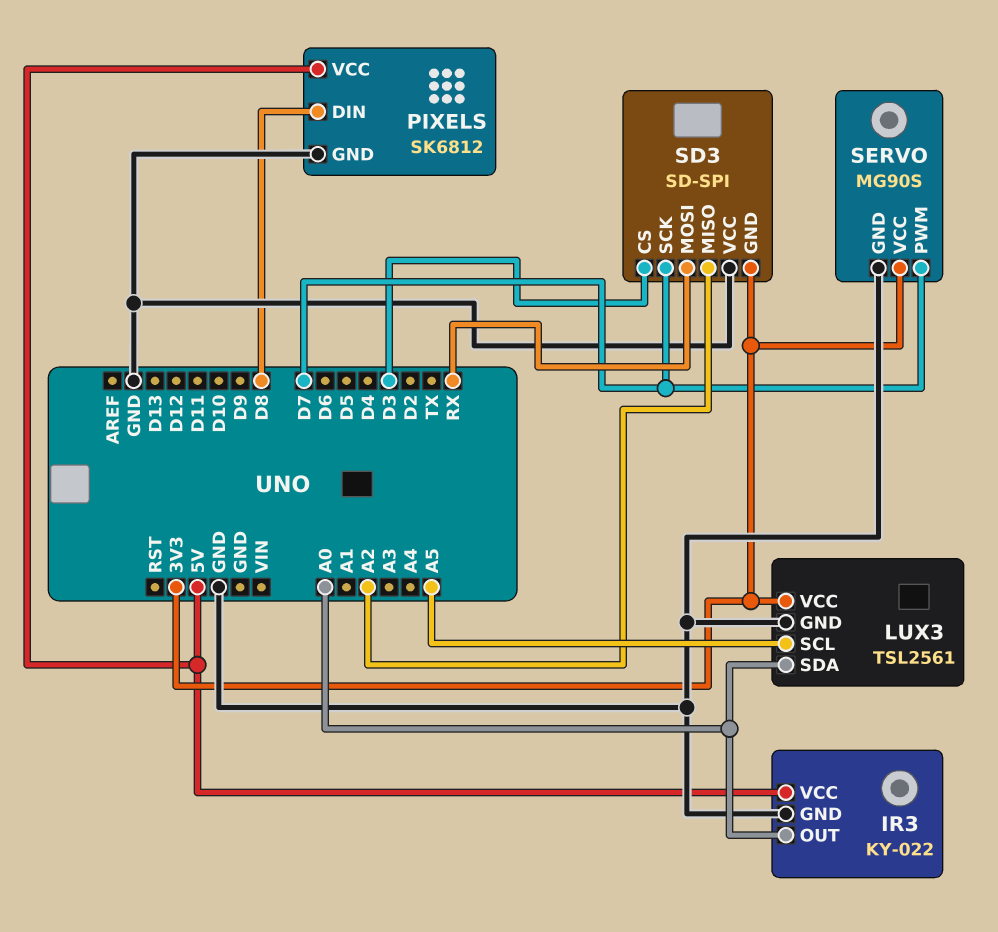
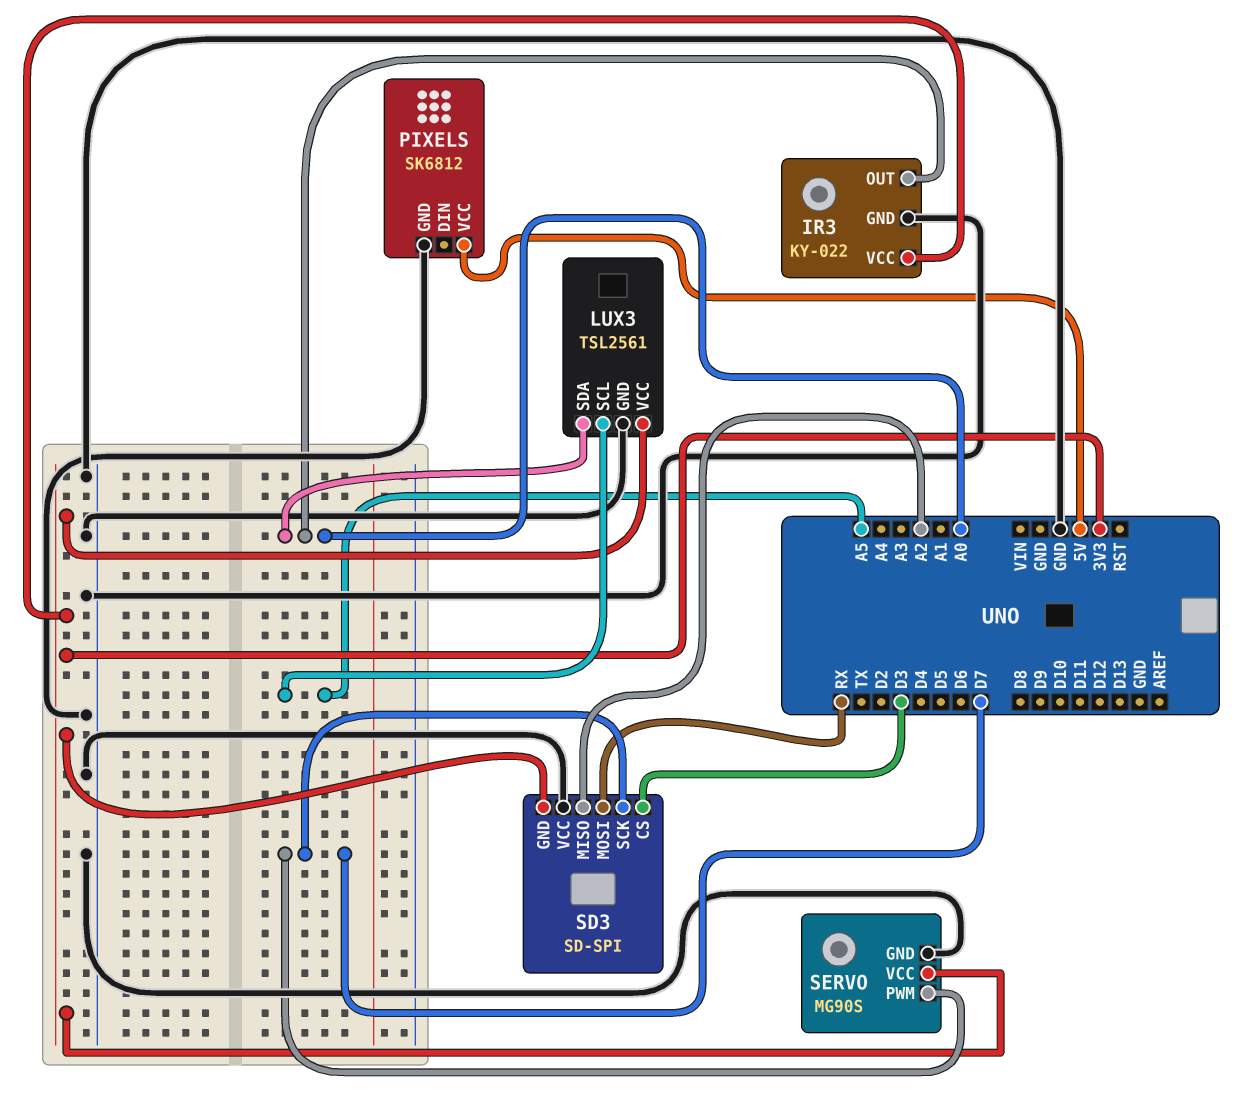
IR3 pin VCC: 5V -> 3V3
PIXELS pin DIN: D8 -> none

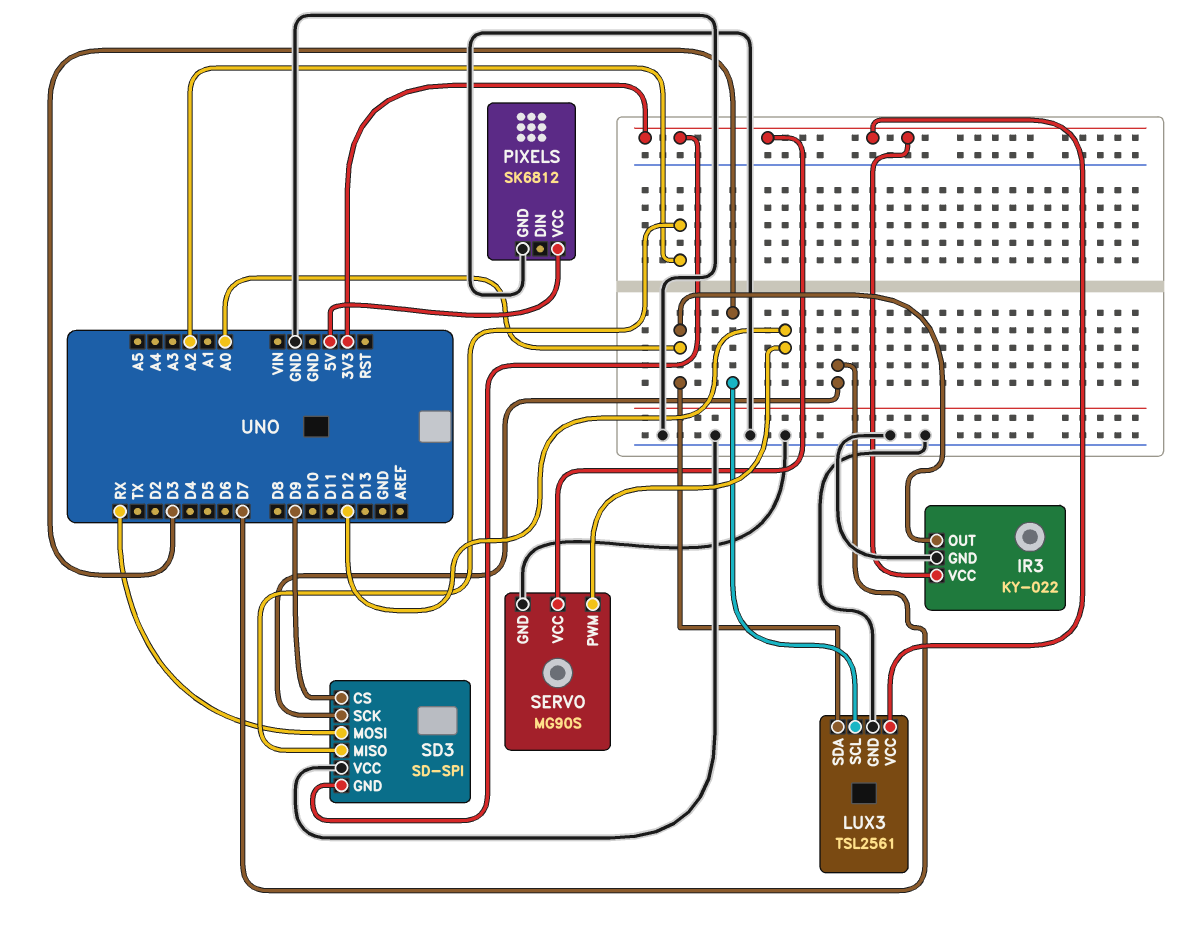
LUX3 pin SCL: A5 -> D3
SD3 pin CS: D3 -> D9
SERVO pin PWM: D7 -> D12

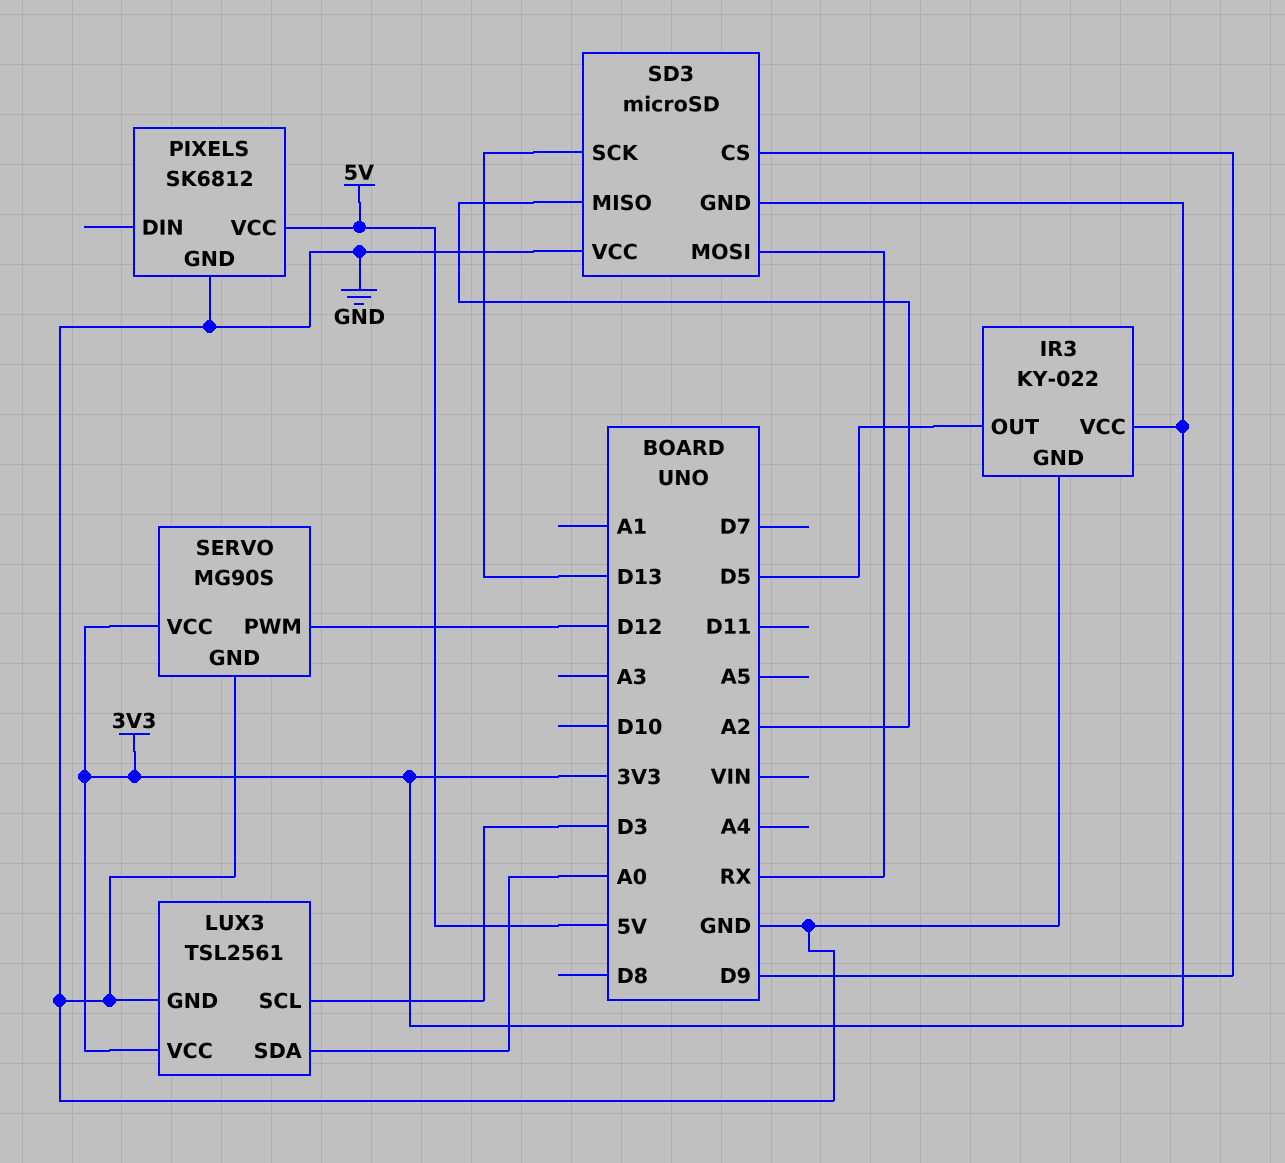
IR3 pin OUT: A0 -> D5
SD3: SD-SPI -> microSD
SD3 pin SCK: D7 -> D13

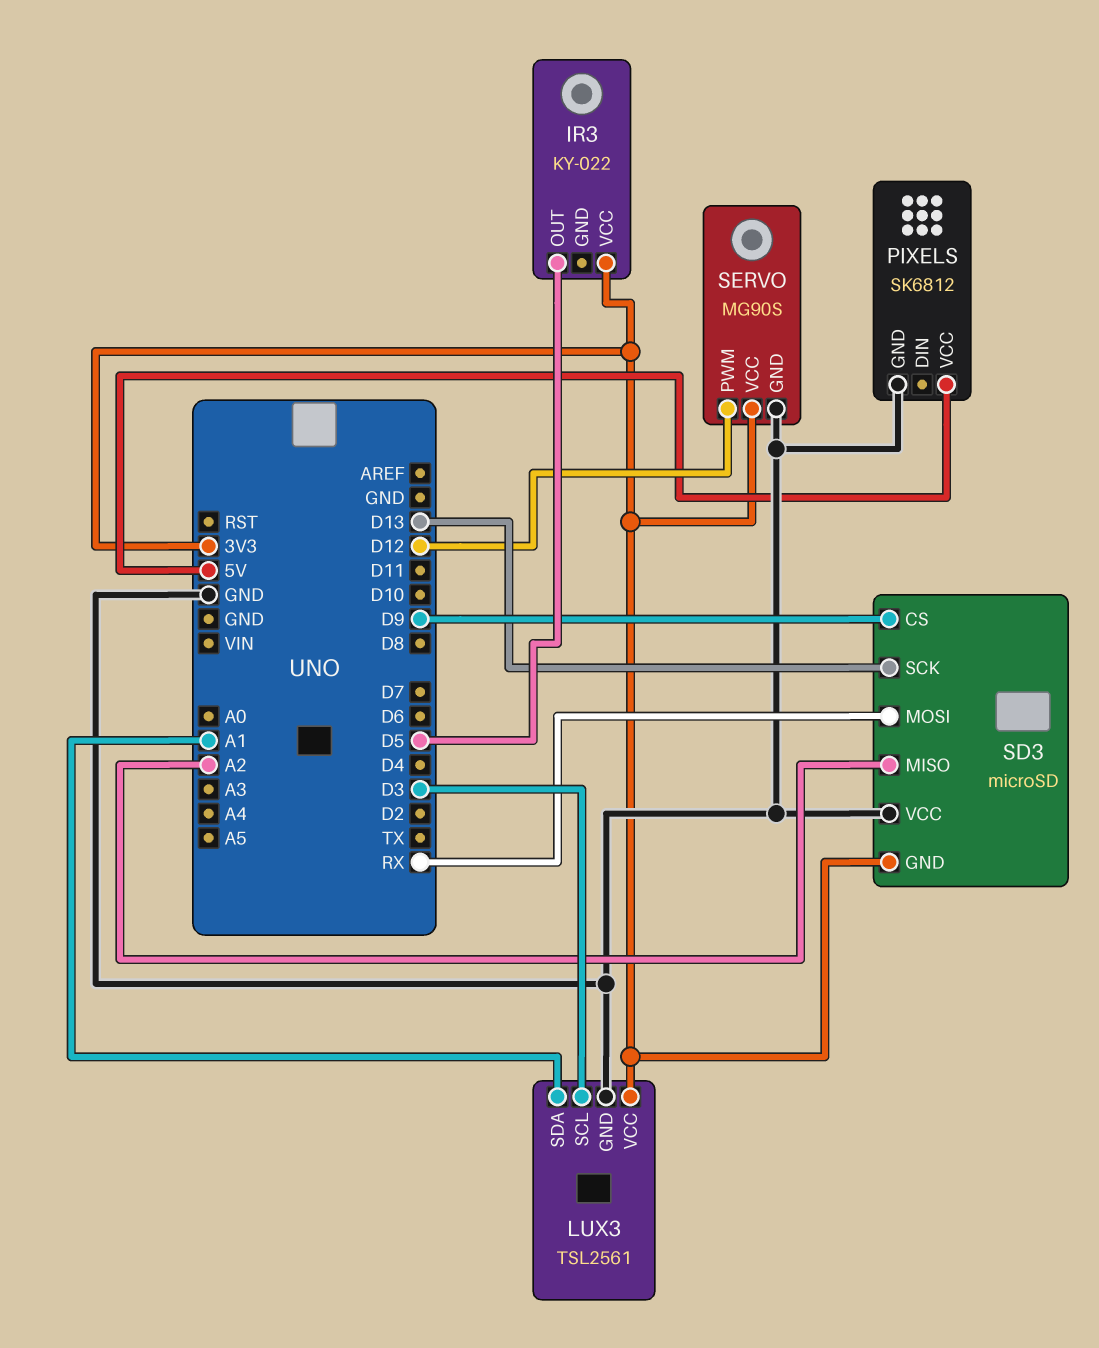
IR3 pin GND: GND -> none
LUX3 pin SDA: A0 -> A1

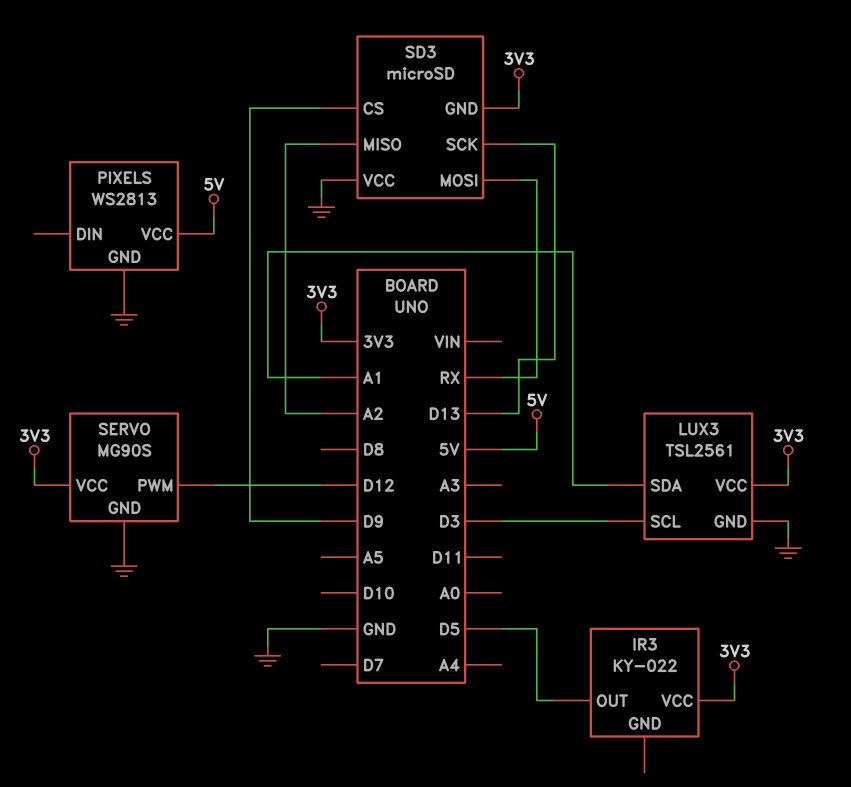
PIXELS: SK6812 -> WS2813

